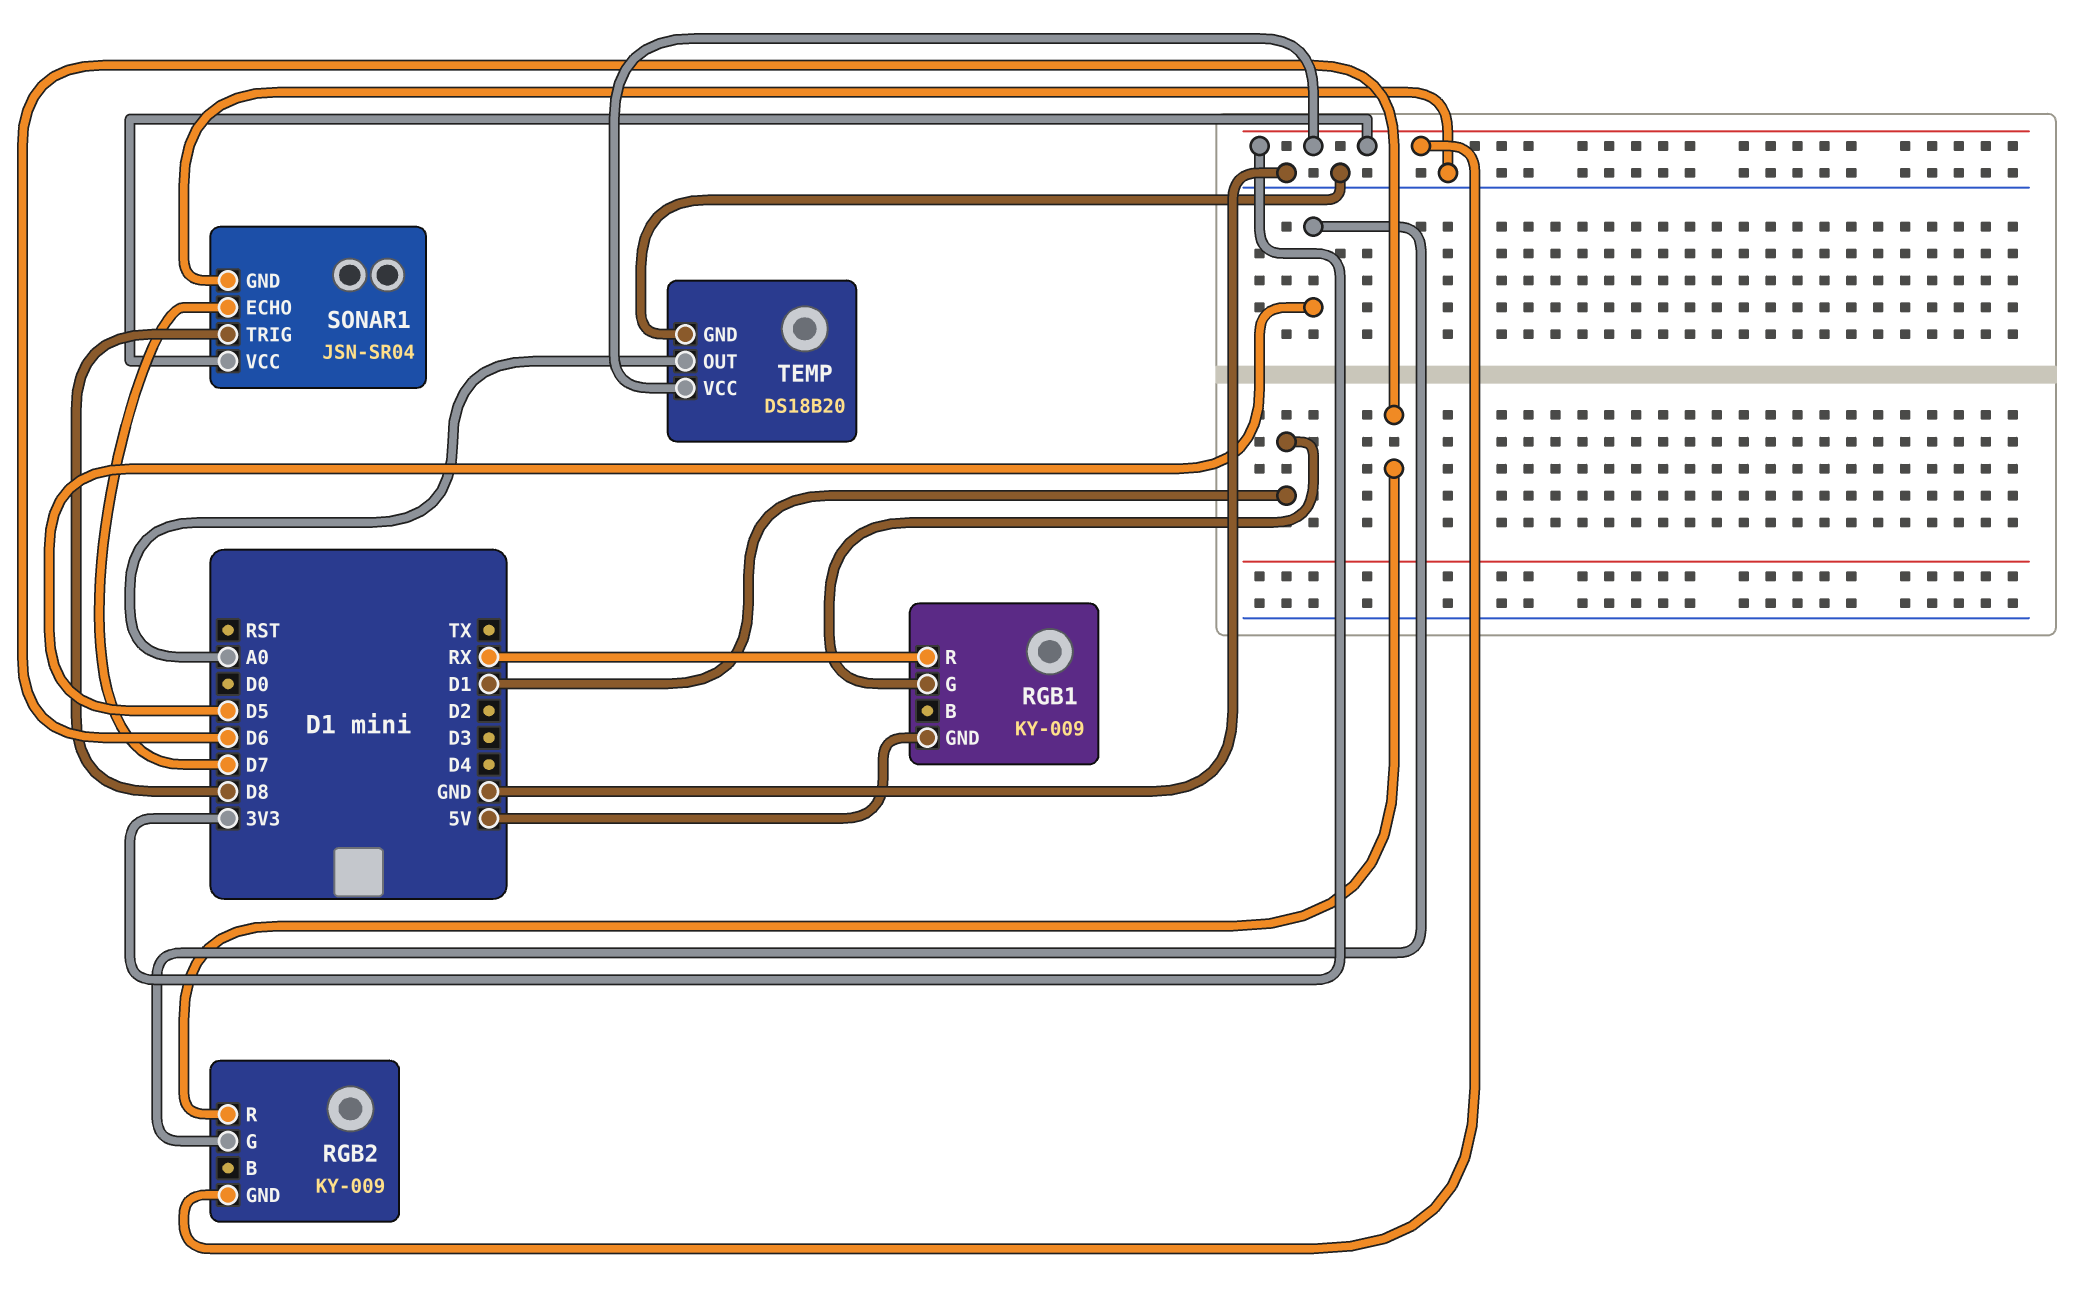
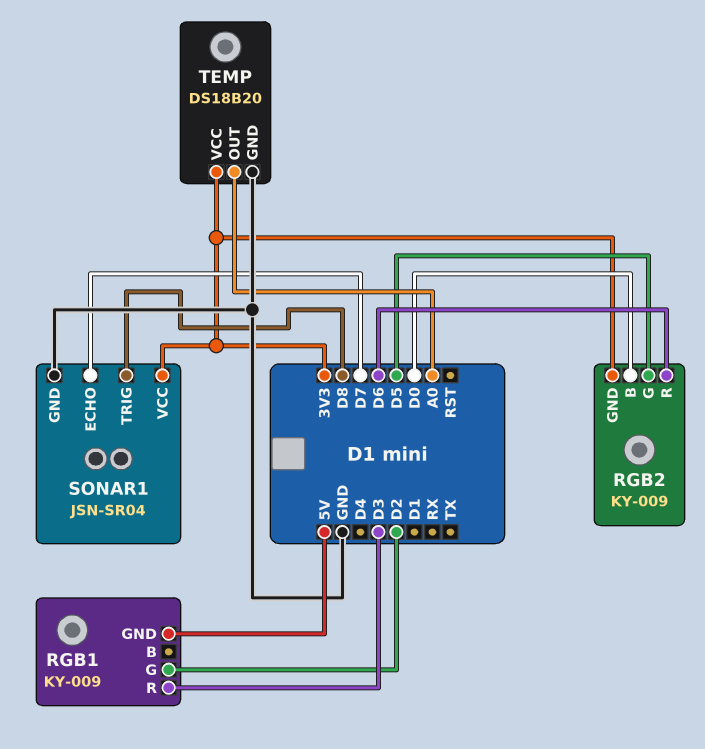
RGB1 pin G: D1 -> D2
RGB1 pin R: RX -> D3
RGB2 pin B: none -> D0

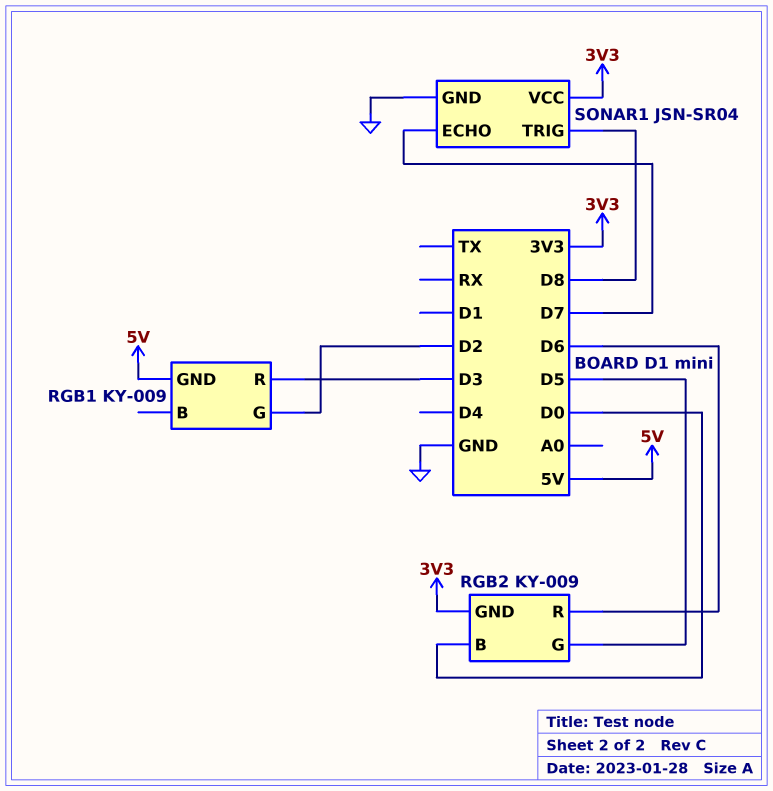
TEMP: DS18B20 -> none
TEMP pin GND: GND -> none
TEMP pin OUT: A0 -> none
TEMP pin VCC: 3V3 -> none

